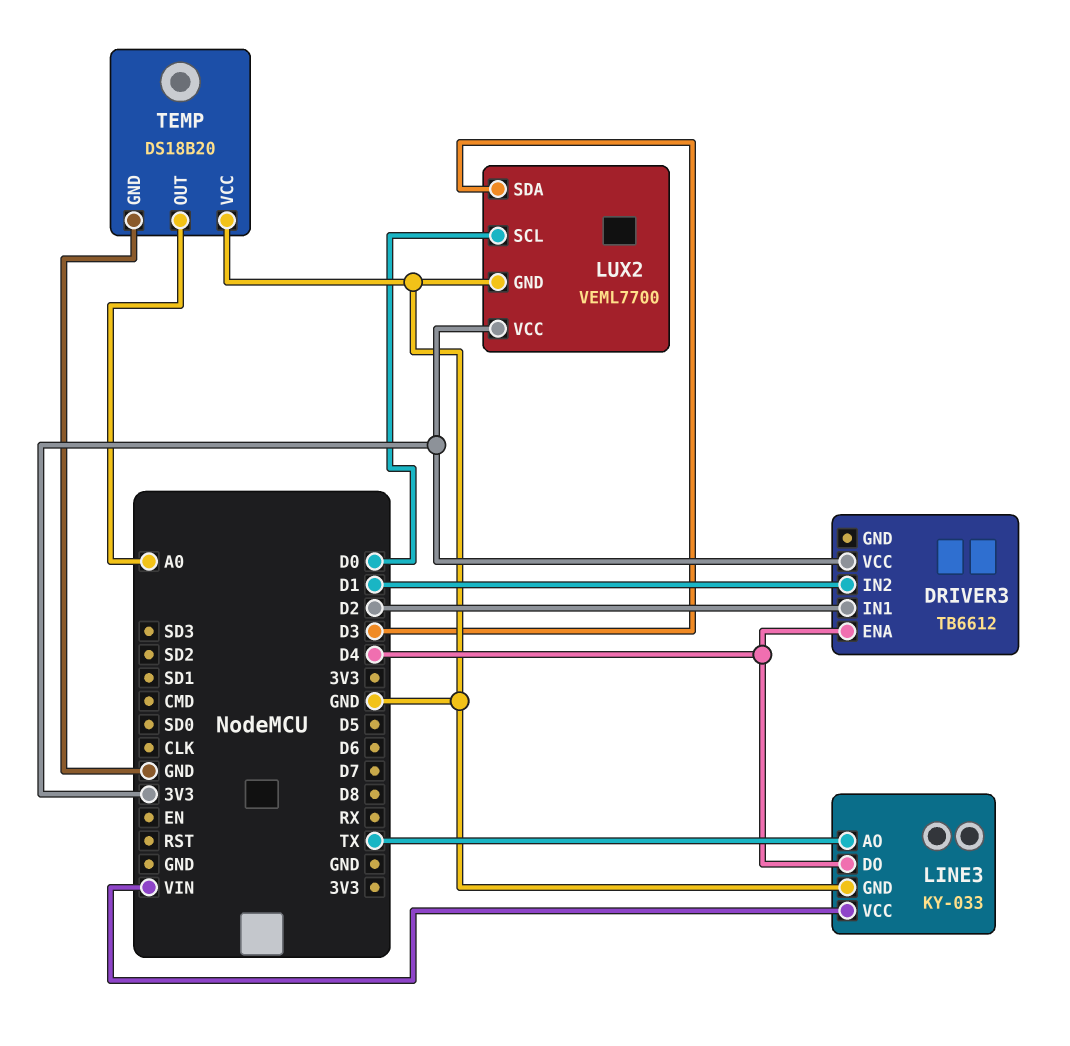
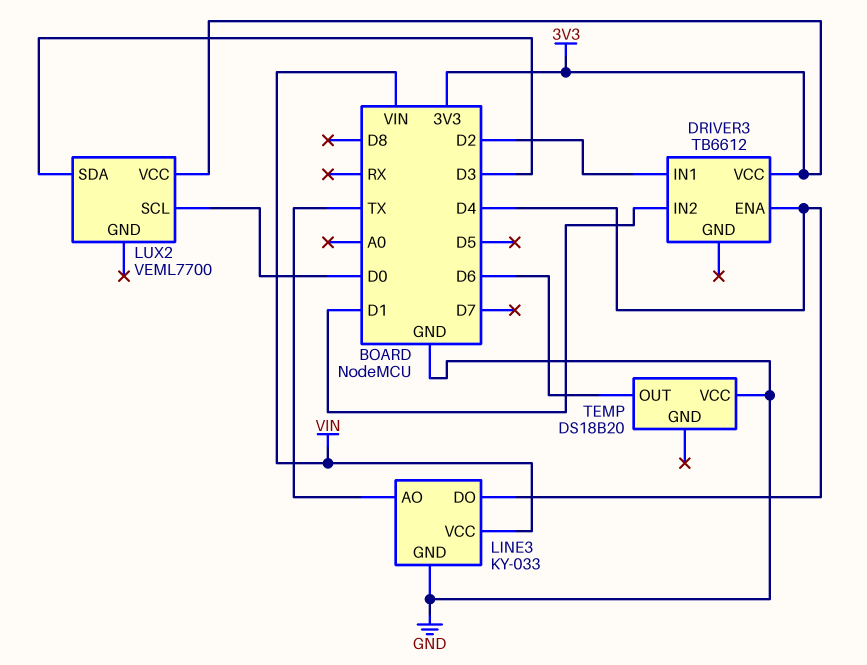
LUX2 pin GND: GND -> none
TEMP pin GND: GND -> none
TEMP pin OUT: A0 -> D6

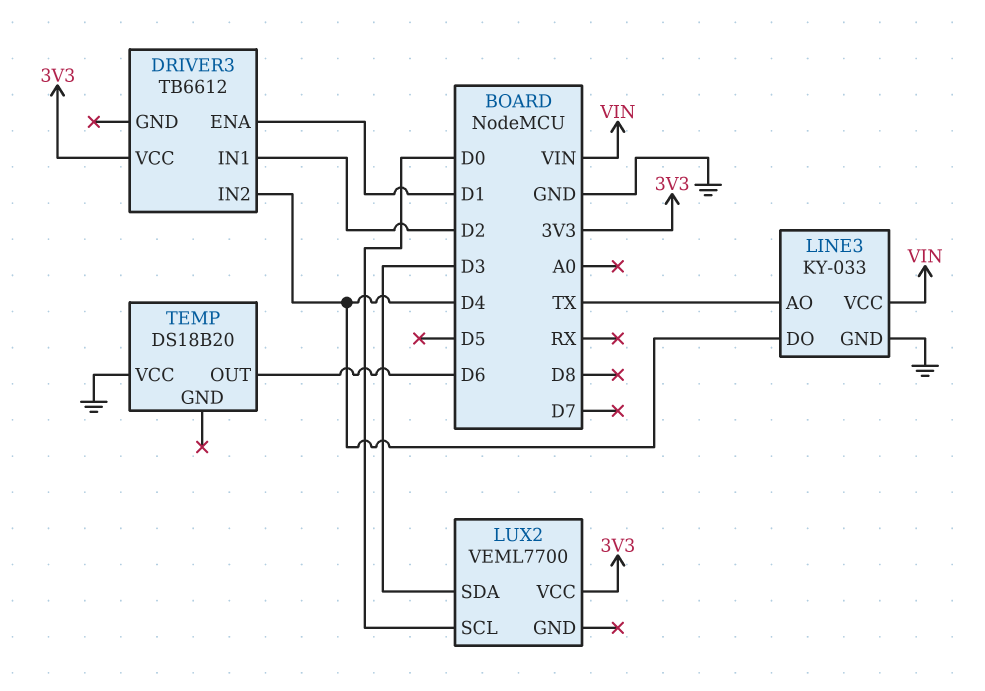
DRIVER3 pin ENA: D4 -> D1
DRIVER3 pin IN2: D1 -> D4

